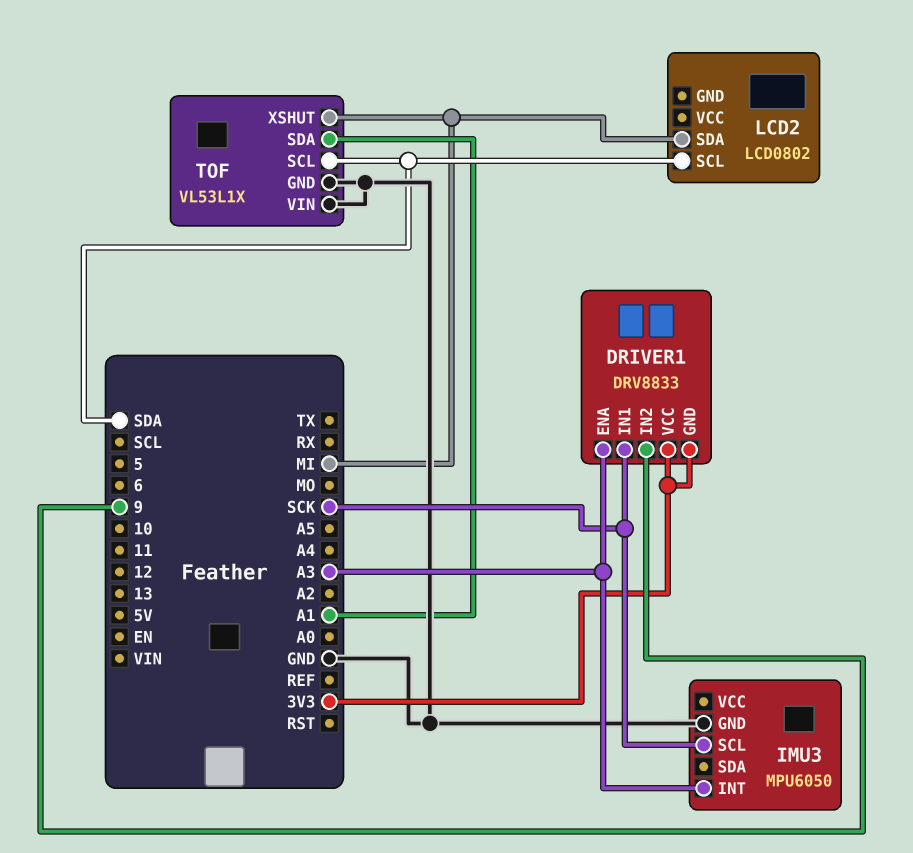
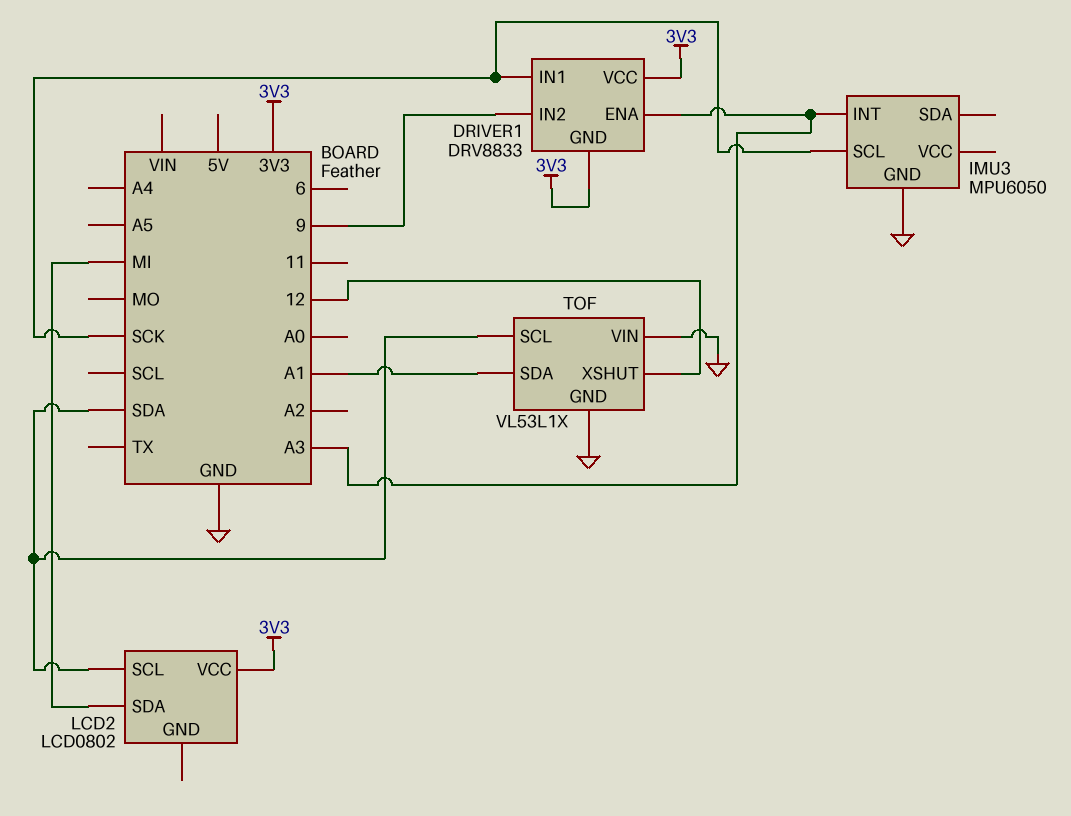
LCD2 pin VCC: none -> 3V3
TOF pin XSHUT: MI -> 12

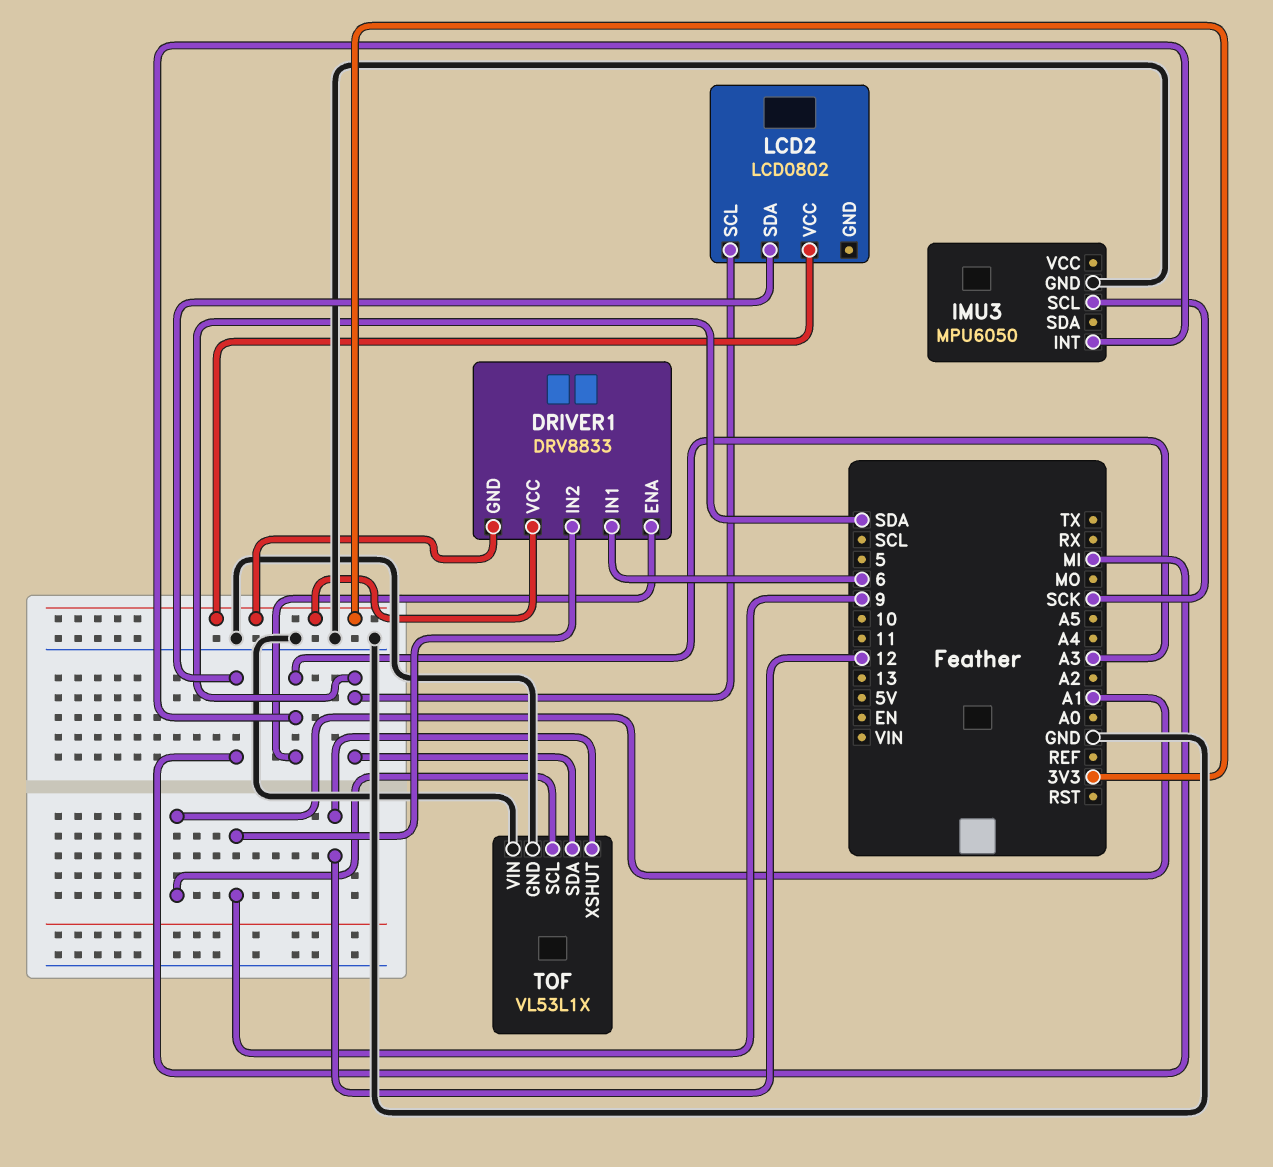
DRIVER1 pin IN1: SCK -> 6
TOF pin SCL: SDA -> A1
TOF pin SDA: A1 -> SDA

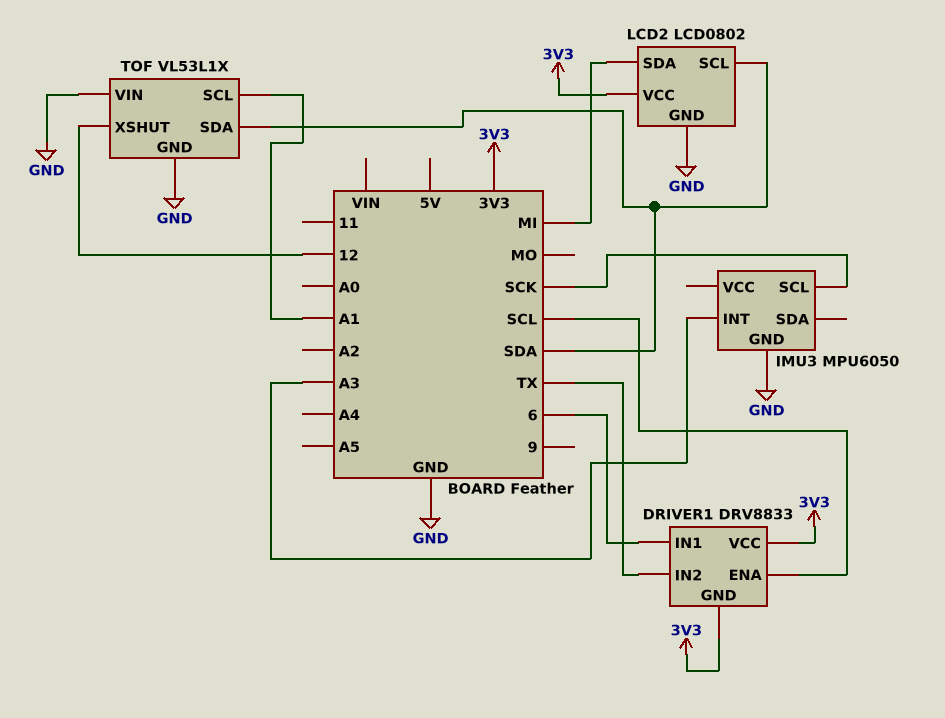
DRIVER1 pin ENA: A3 -> SCL
DRIVER1 pin IN2: 9 -> TX
LCD2 pin GND: none -> GND

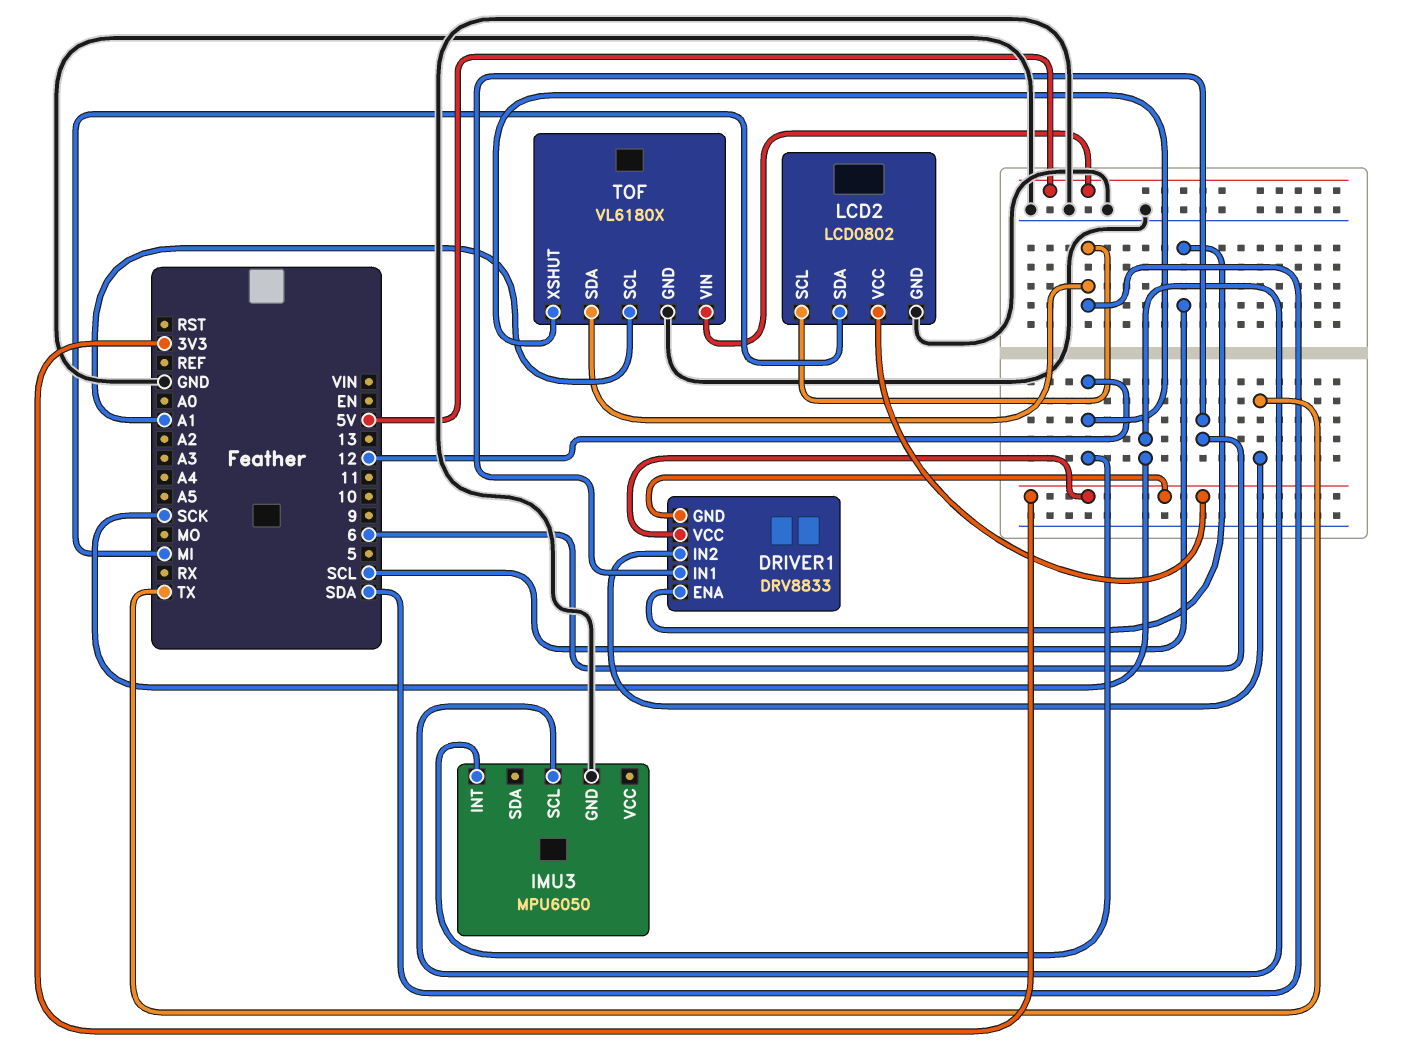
IMU3 pin INT: A3 -> 12
TOF: VL53L1X -> VL6180X
TOF pin VIN: GND -> 5V

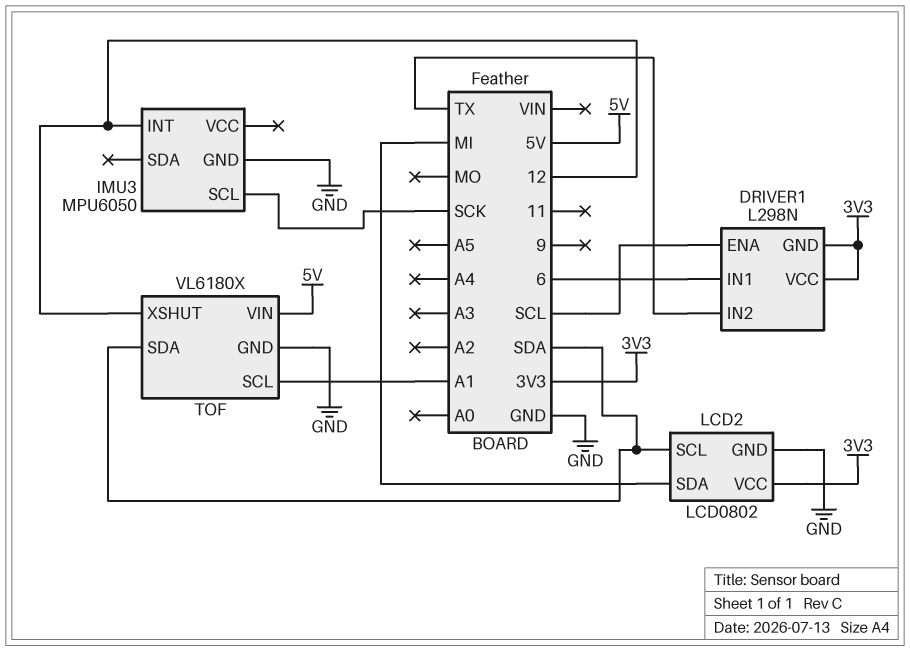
DRIVER1: DRV8833 -> L298N

